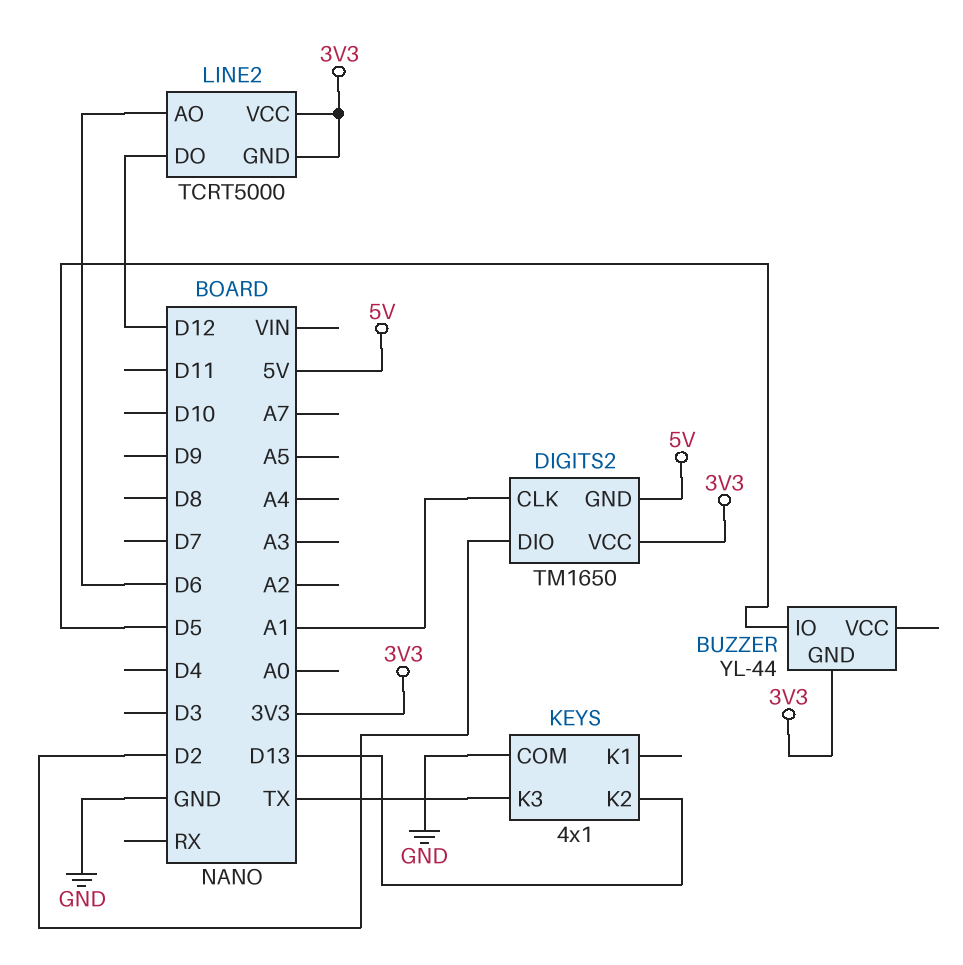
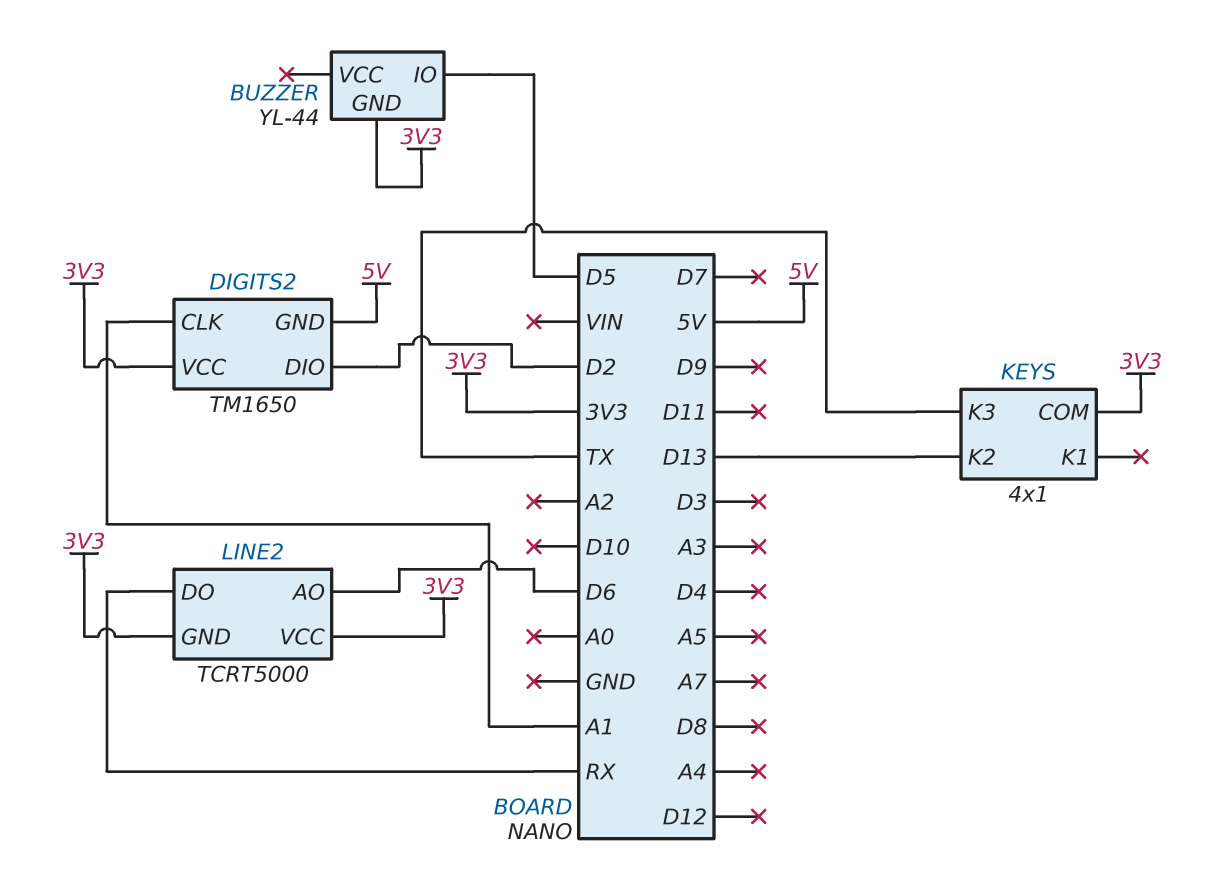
KEYS pin COM: GND -> 3V3
LINE2 pin DO: D12 -> RX

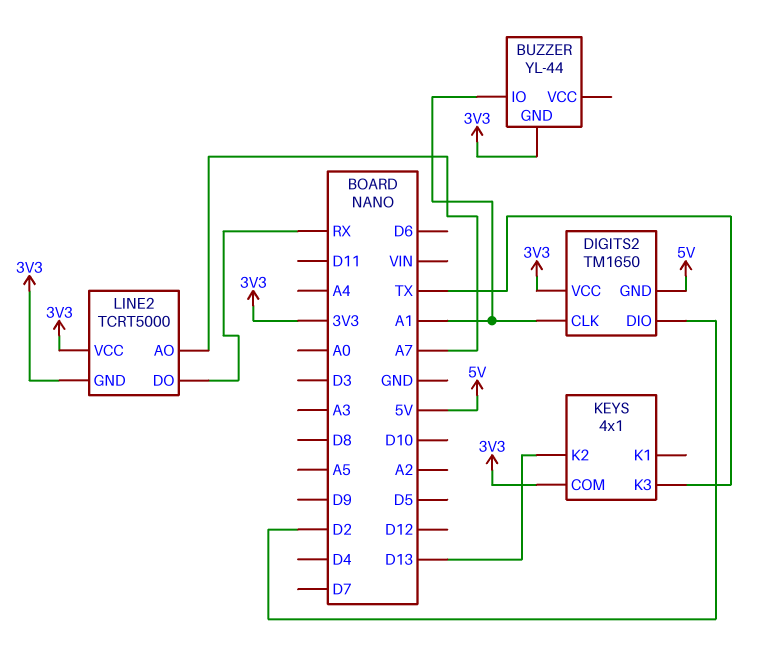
BUZZER pin IO: D5 -> A1
LINE2 pin AO: D6 -> A7

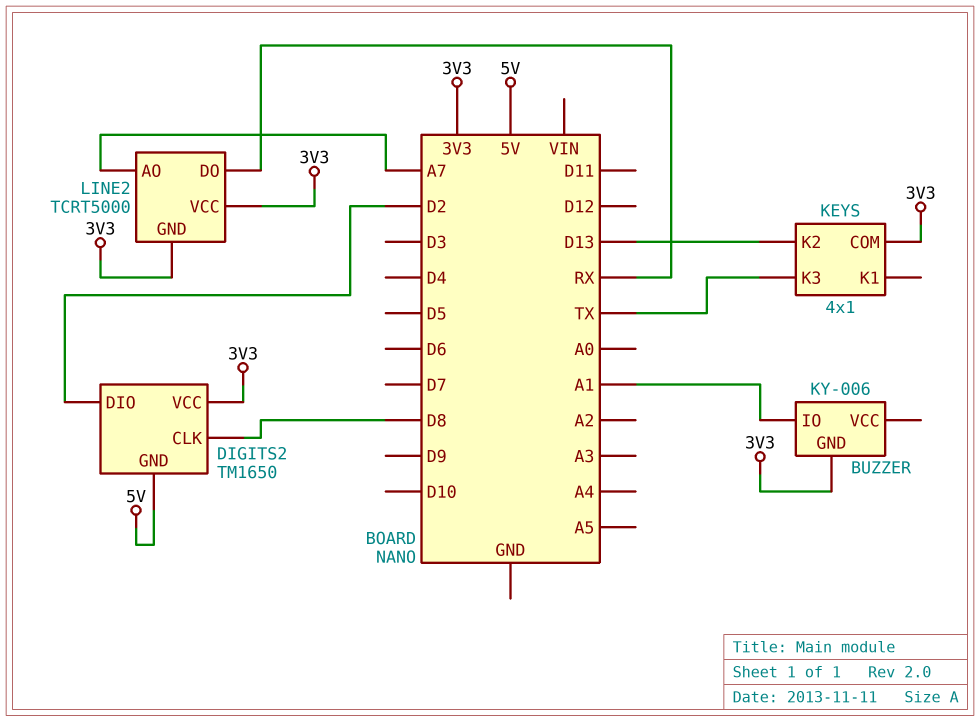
BUZZER: YL-44 -> KY-006
DIGITS2 pin CLK: A1 -> D8

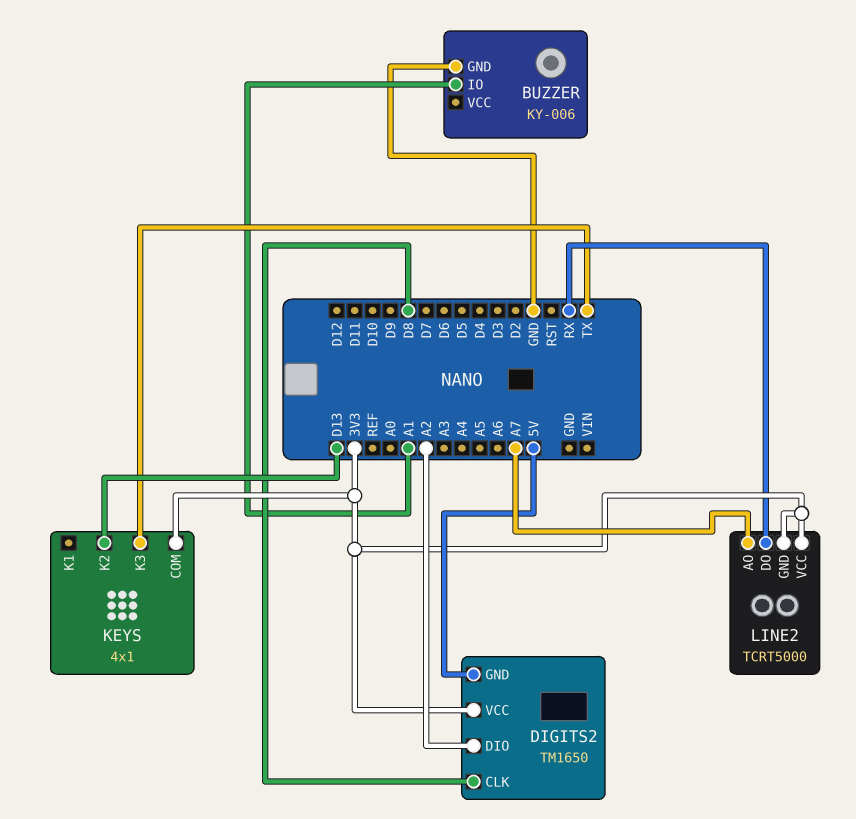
BUZZER pin GND: 3V3 -> GND
DIGITS2 pin DIO: D2 -> A2

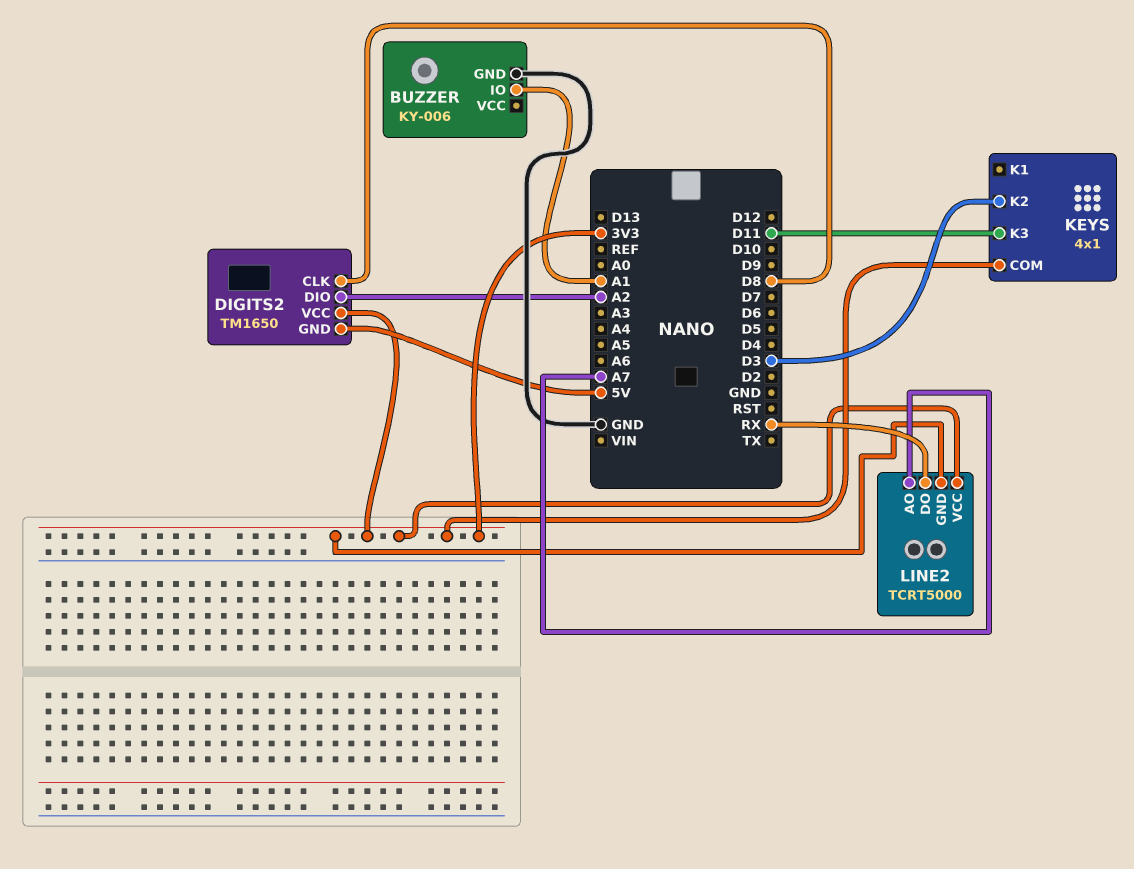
KEYS pin K2: D13 -> D3
KEYS pin K3: TX -> D11

